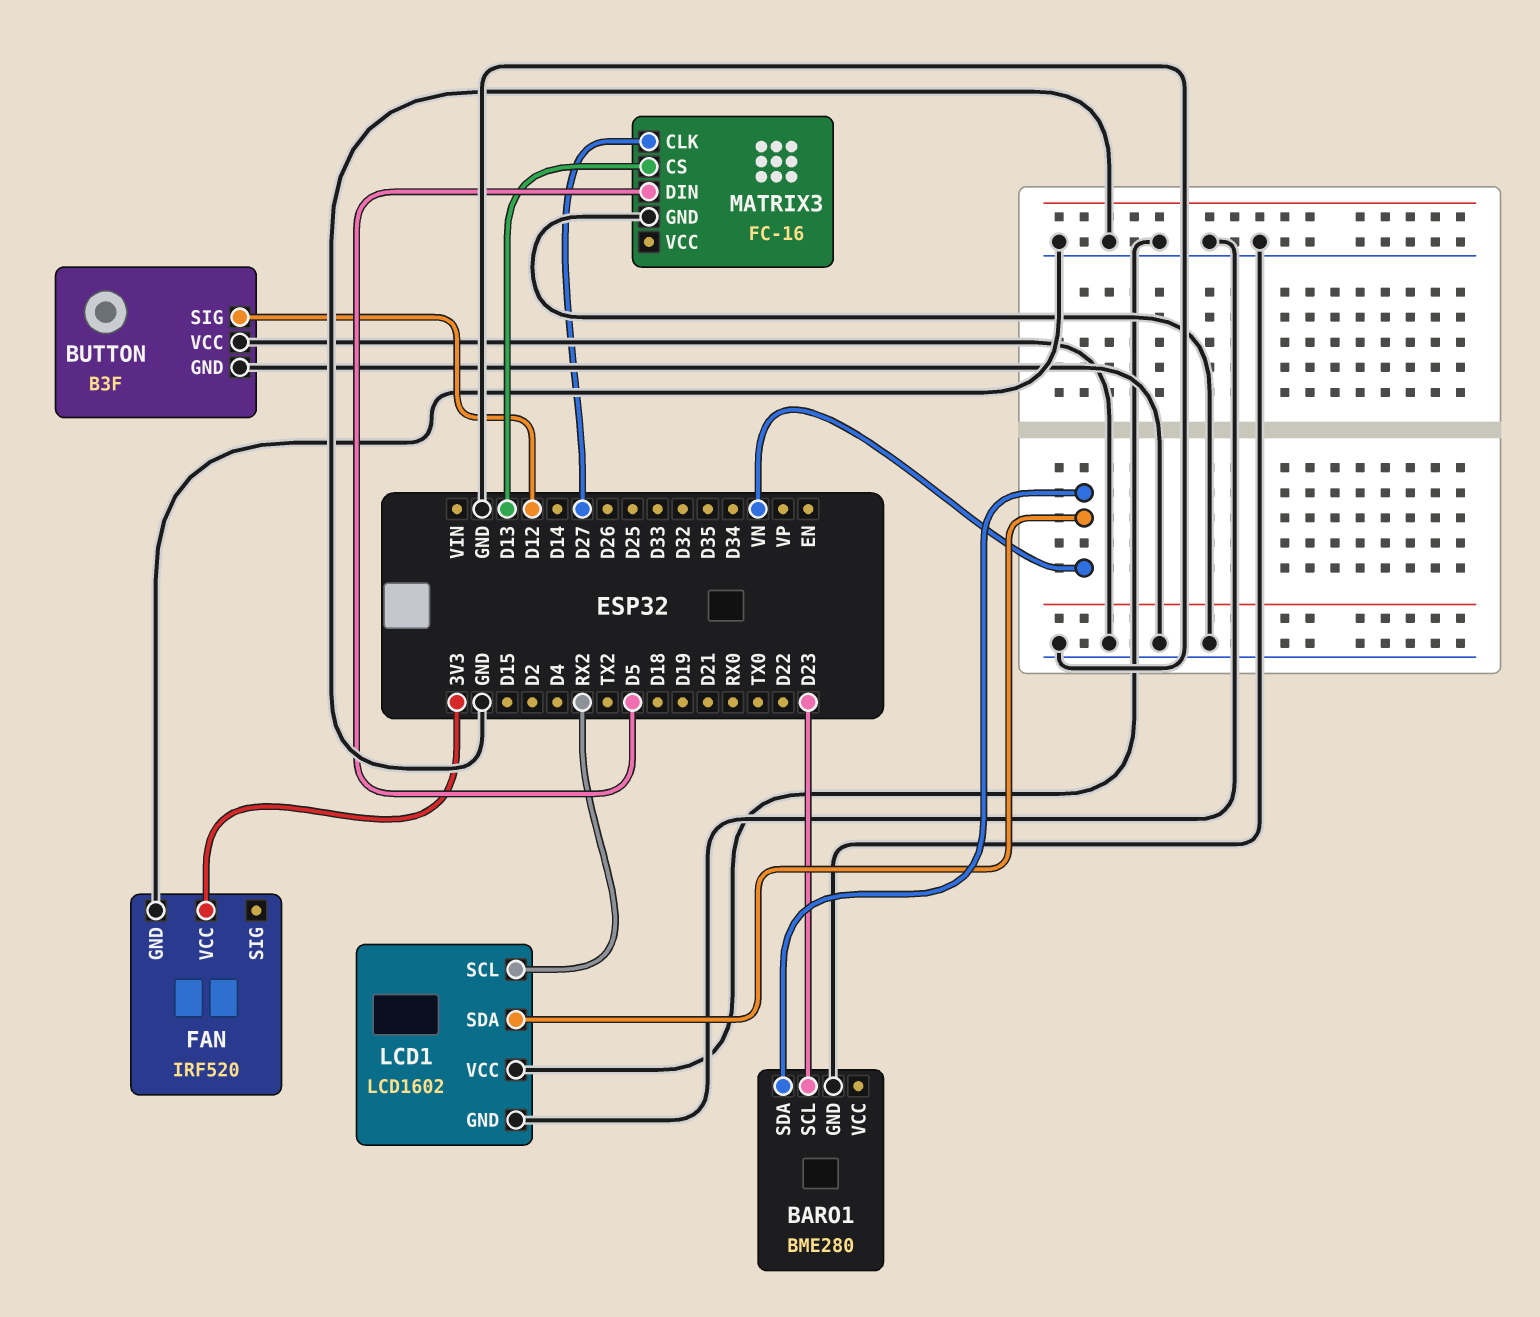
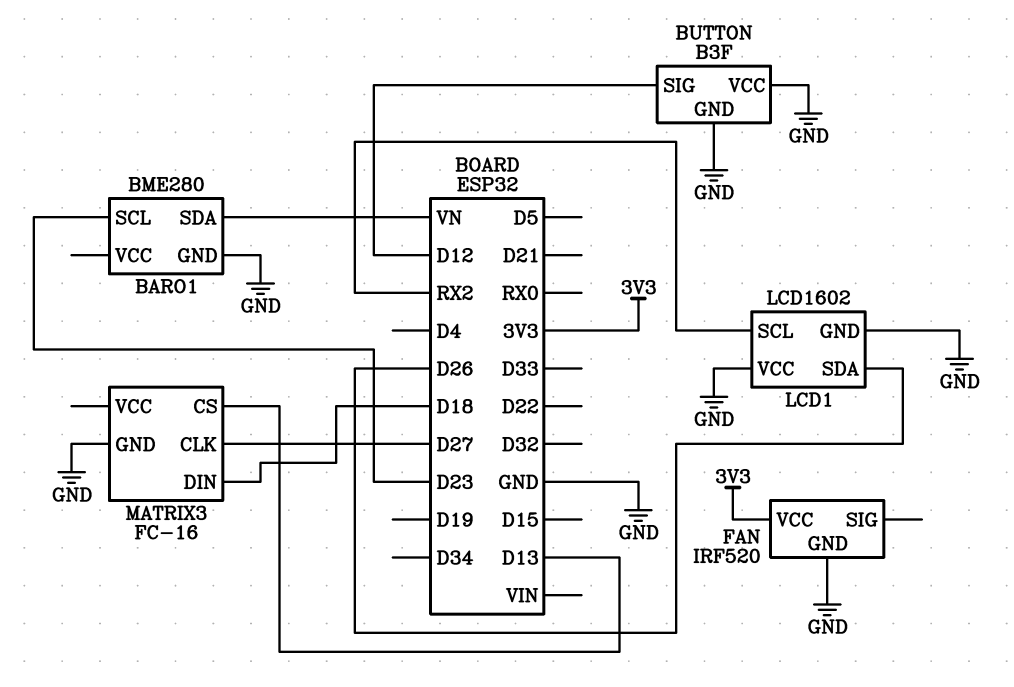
LCD1 pin SDA: VN -> D26
MATRIX3 pin DIN: D5 -> D18

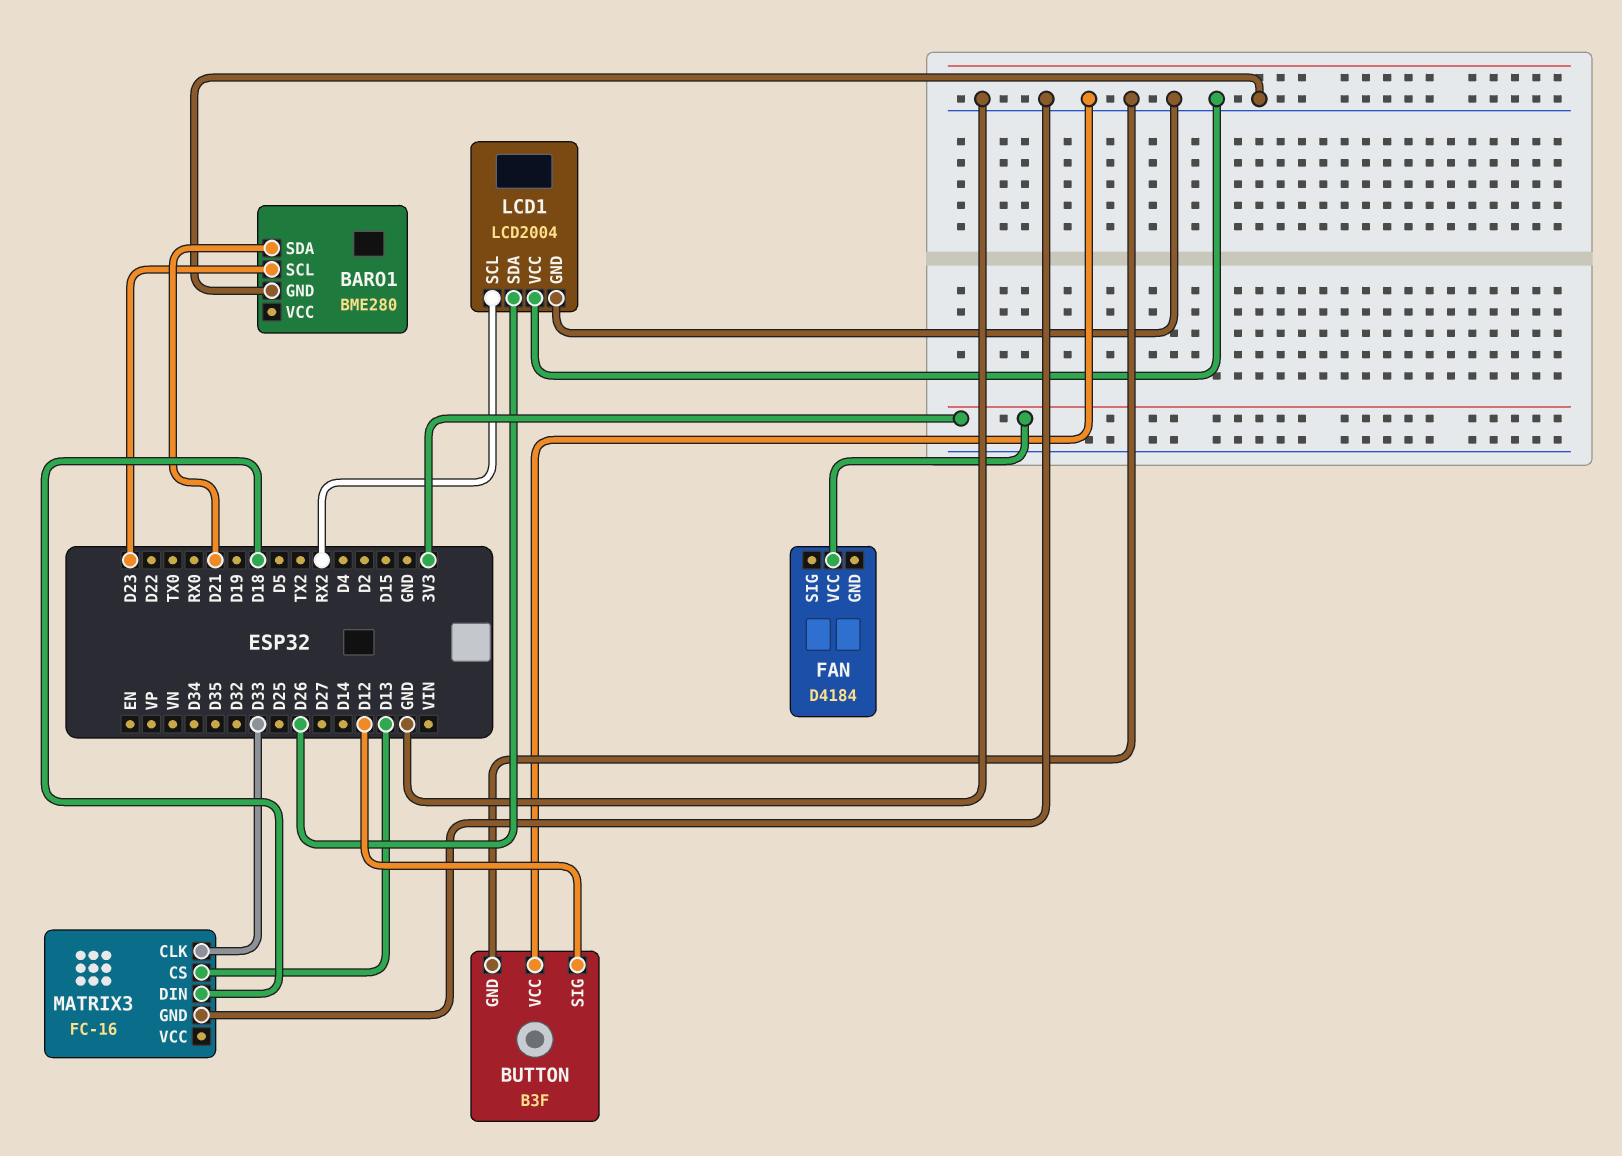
BARO1 pin SDA: VN -> D21
FAN: IRF520 -> D4184
FAN pin GND: GND -> none
LCD1: LCD1602 -> LCD2004
MATRIX3 pin CLK: D27 -> D33

